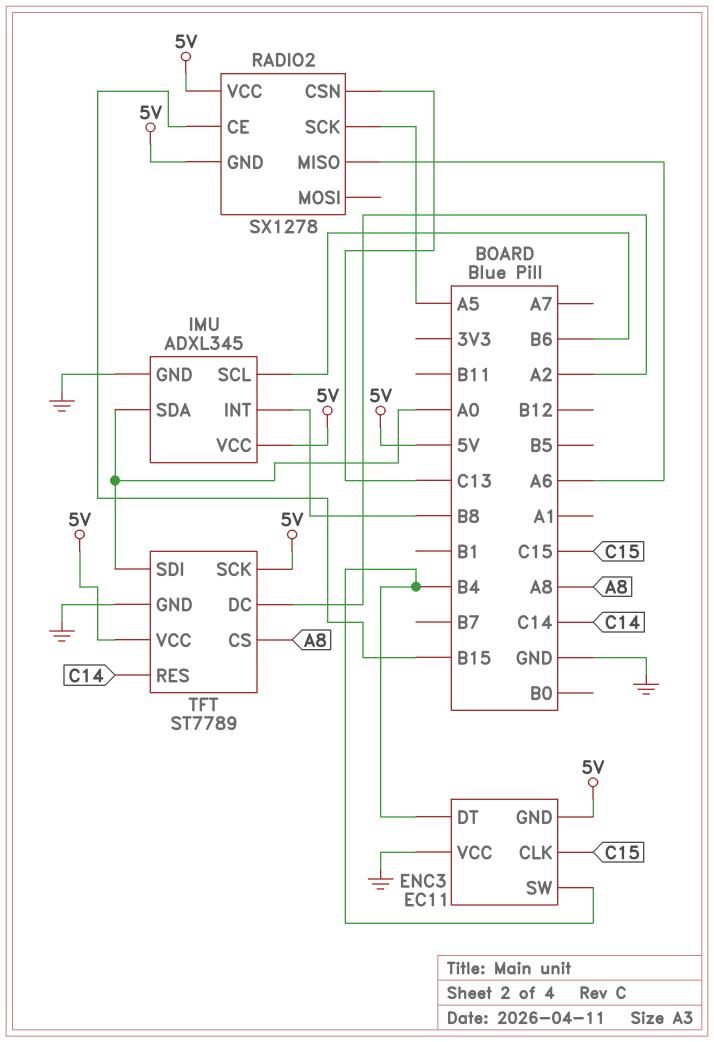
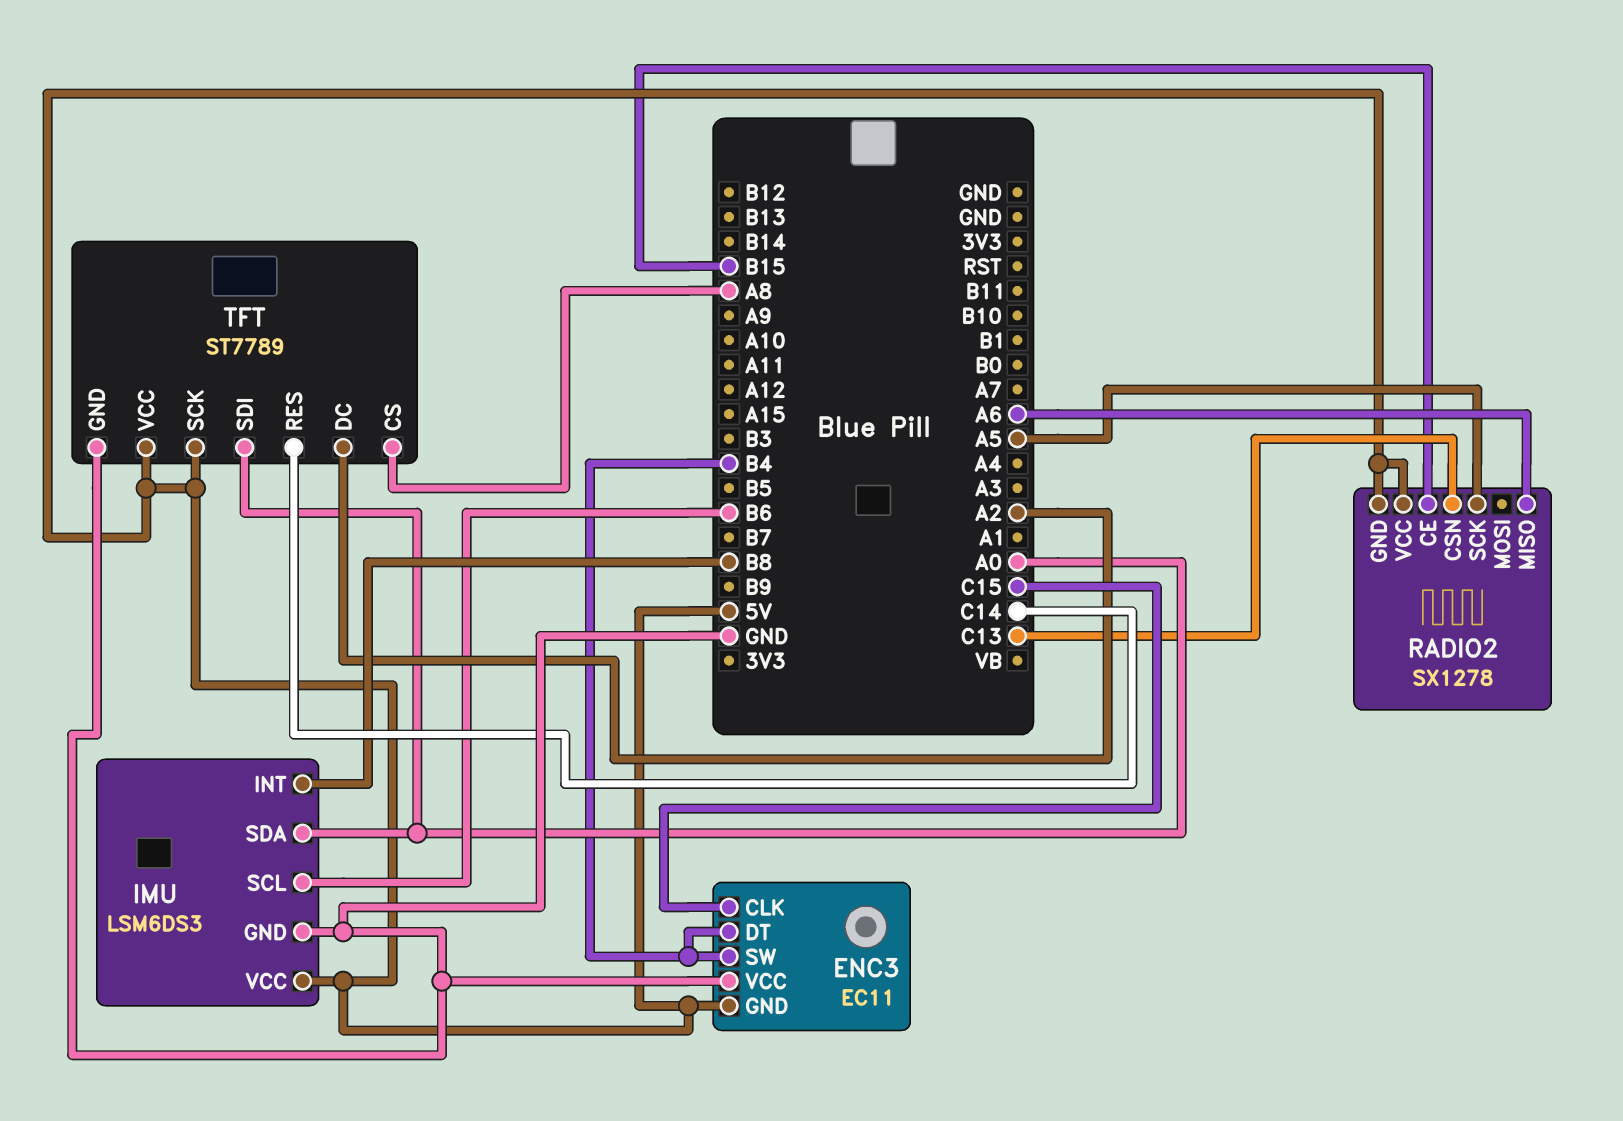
IMU: ADXL345 -> LSM6DS3

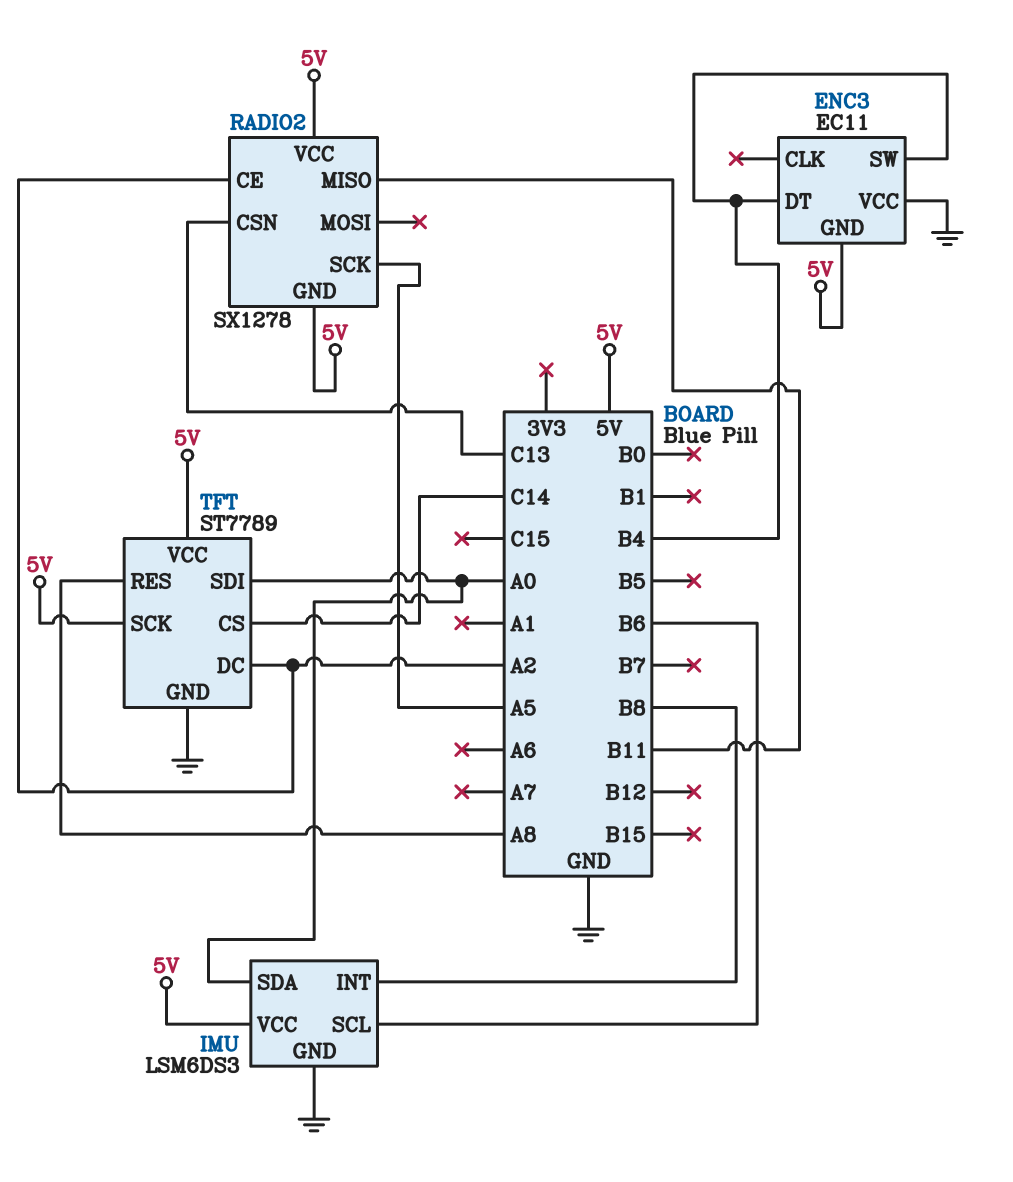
ENC3 pin CLK: C15 -> none
RADIO2 pin CE: B15 -> A2
RADIO2 pin MISO: A6 -> B11
TFT pin CS: A8 -> C14
TFT pin RES: C14 -> A8

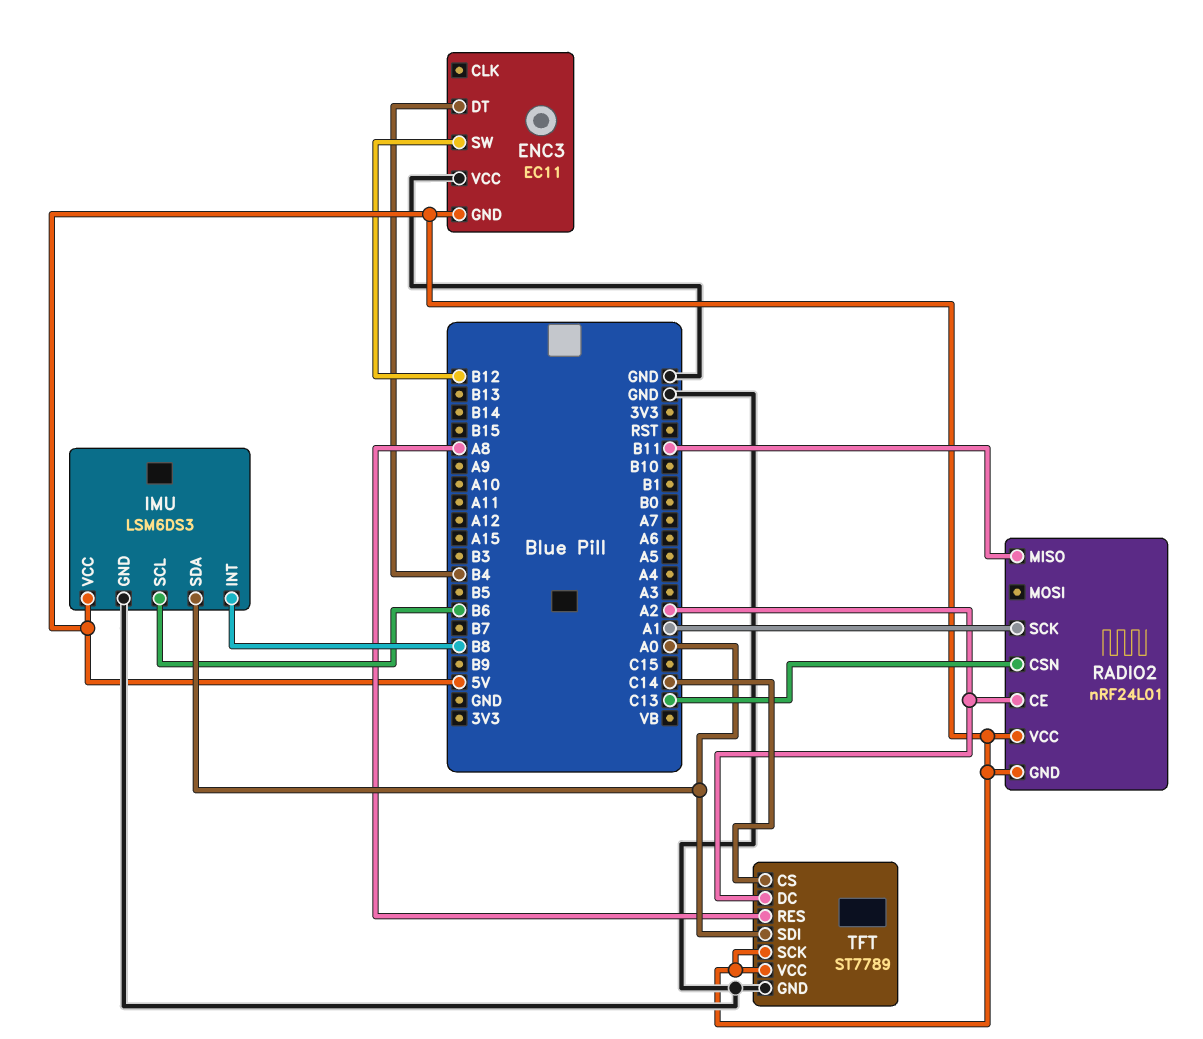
ENC3 pin SW: B4 -> B12
RADIO2: SX1278 -> nRF24L01
RADIO2 pin SCK: A5 -> A1

